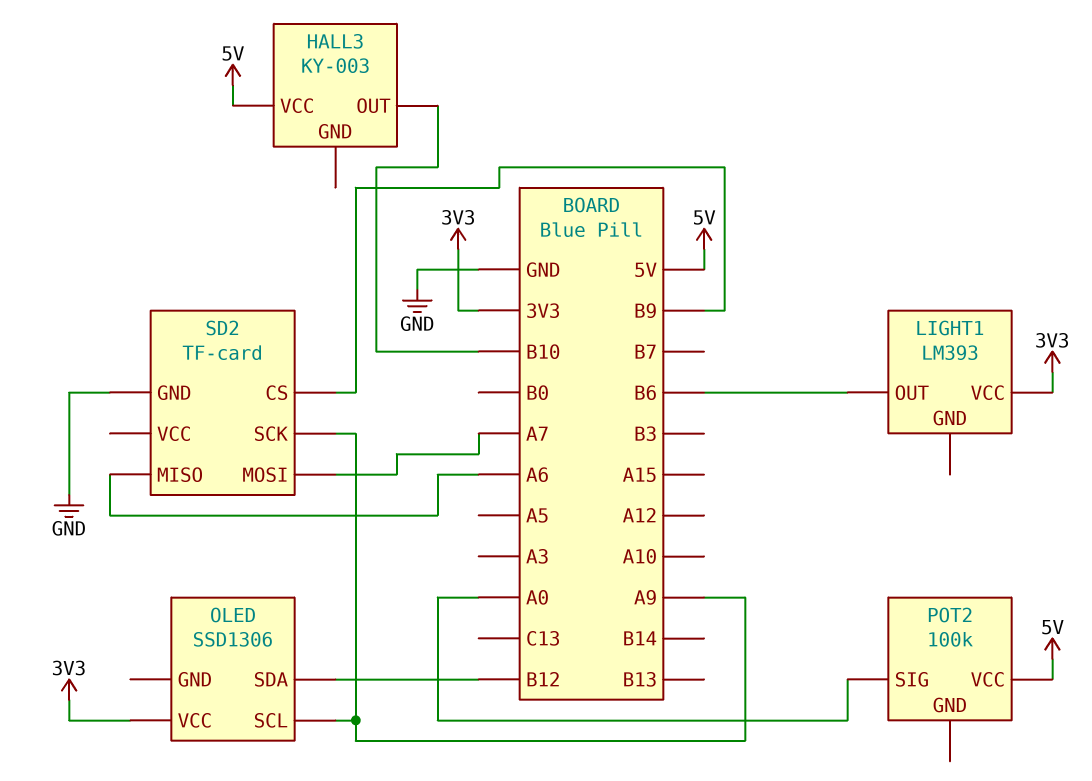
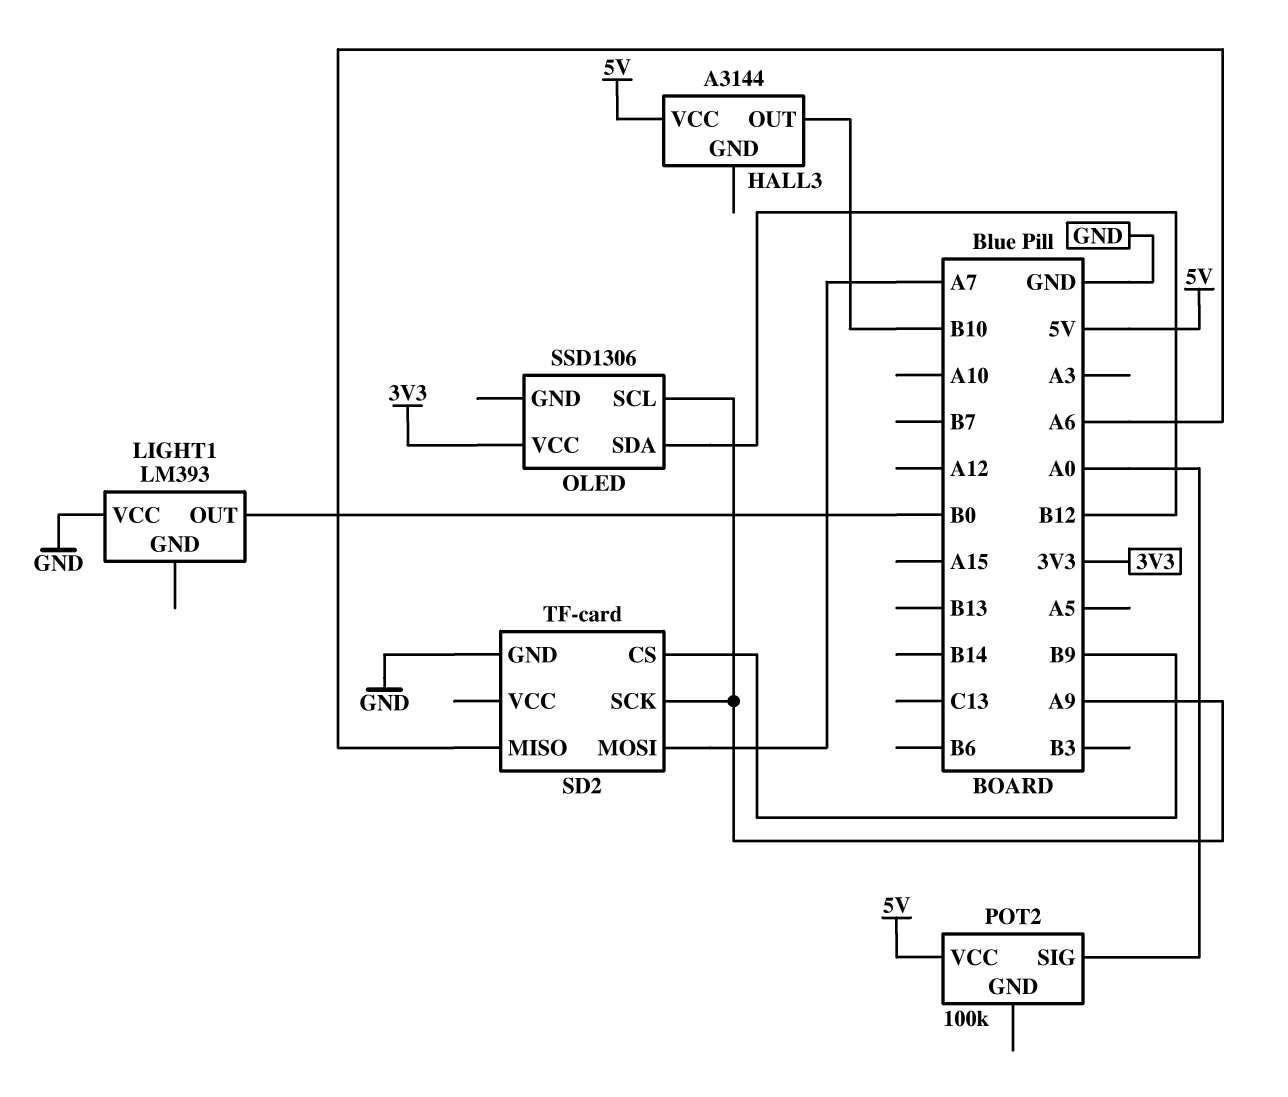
HALL3: KY-003 -> A3144
LIGHT1 pin OUT: B6 -> B0
LIGHT1 pin VCC: 3V3 -> GND

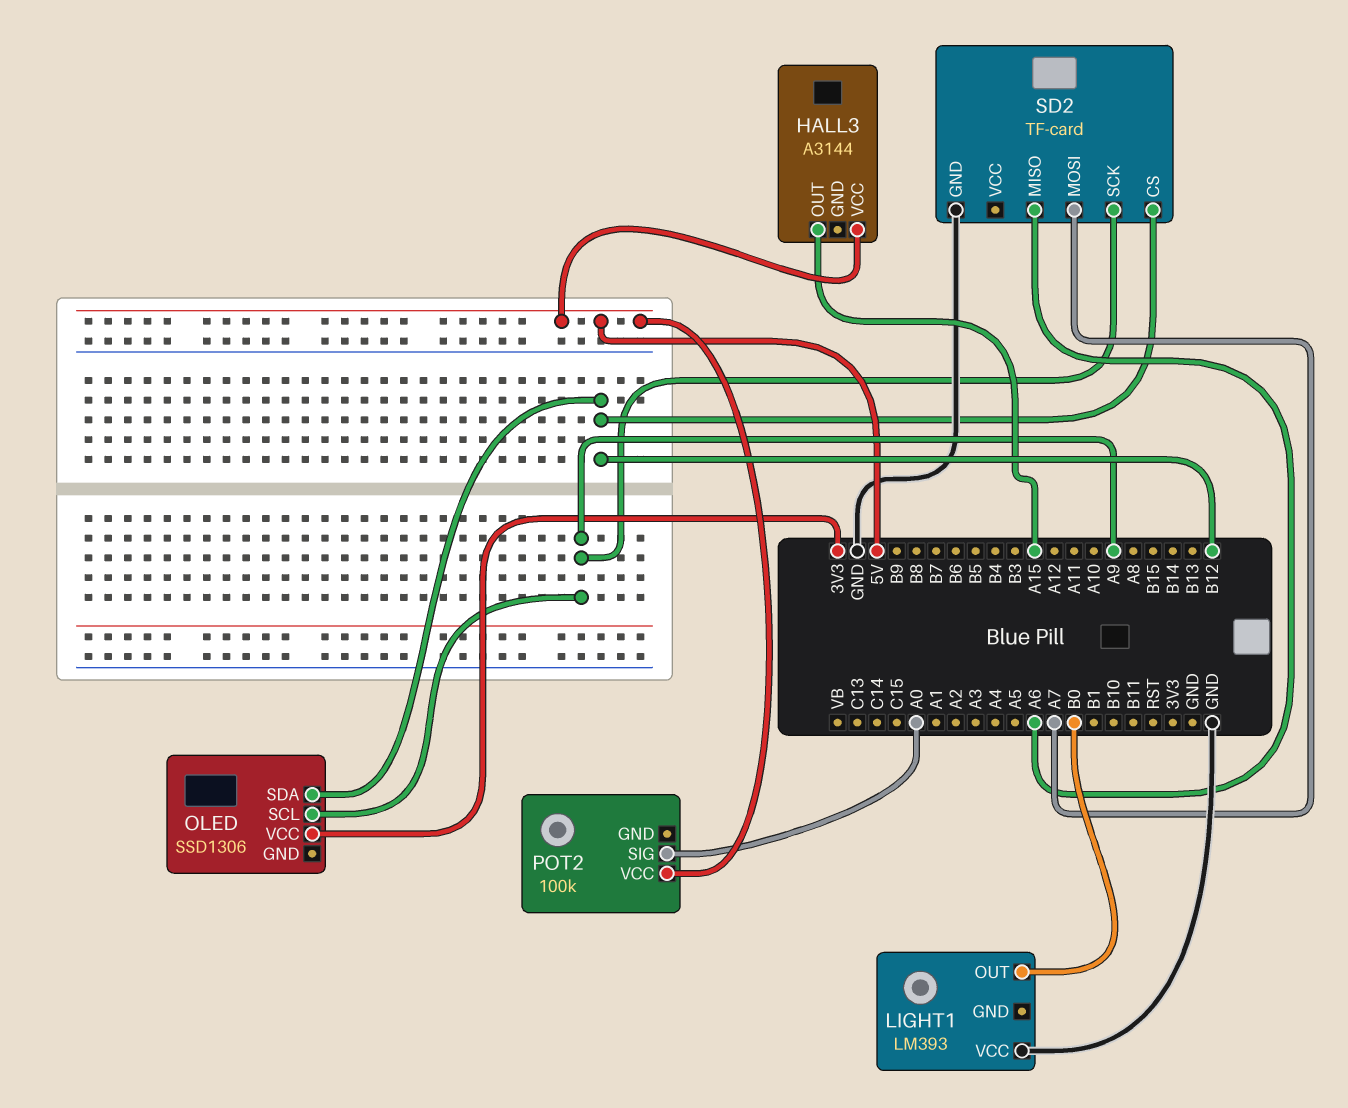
HALL3 pin OUT: B10 -> A15
SD2 pin CS: B9 -> B12

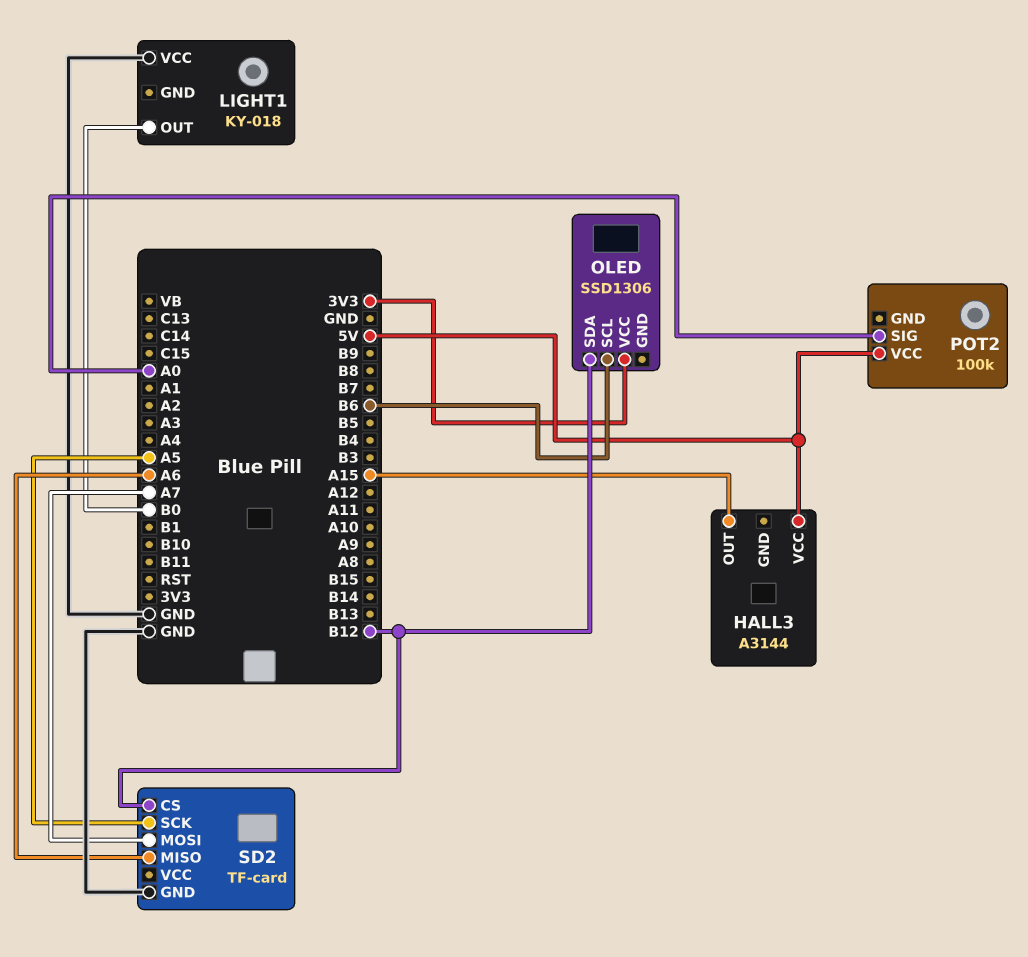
LIGHT1: LM393 -> KY-018
OLED pin SCL: A9 -> B6
SD2 pin SCK: A9 -> A5

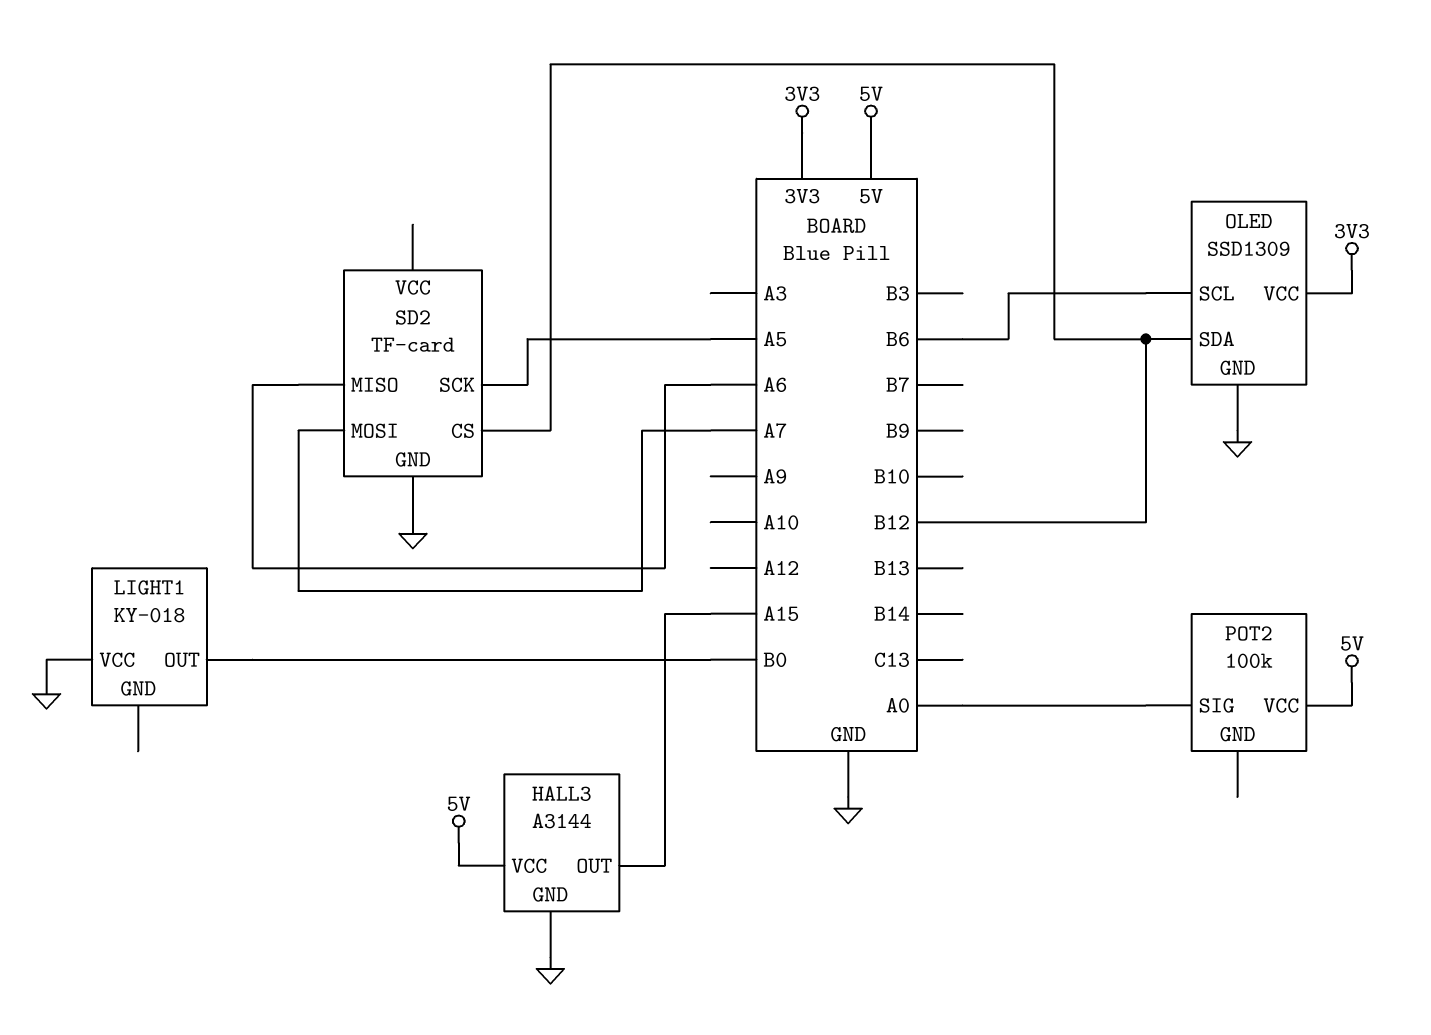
HALL3 pin GND: none -> GND
OLED: SSD1306 -> SSD1309
OLED pin GND: none -> GND

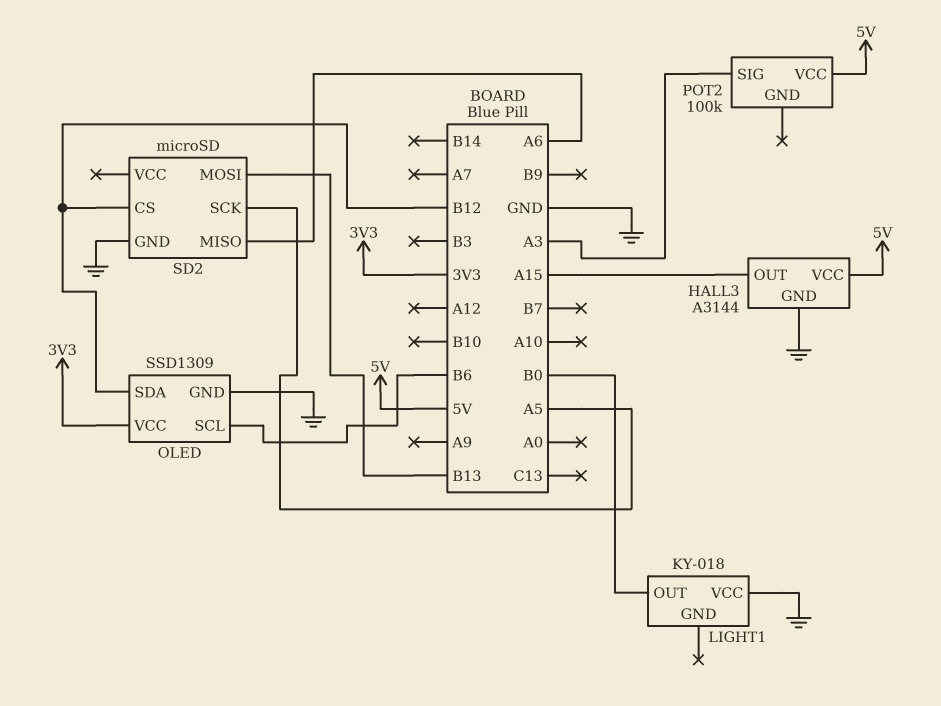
POT2 pin SIG: A0 -> A3
SD2: TF-card -> microSD
SD2 pin MOSI: A7 -> B13

